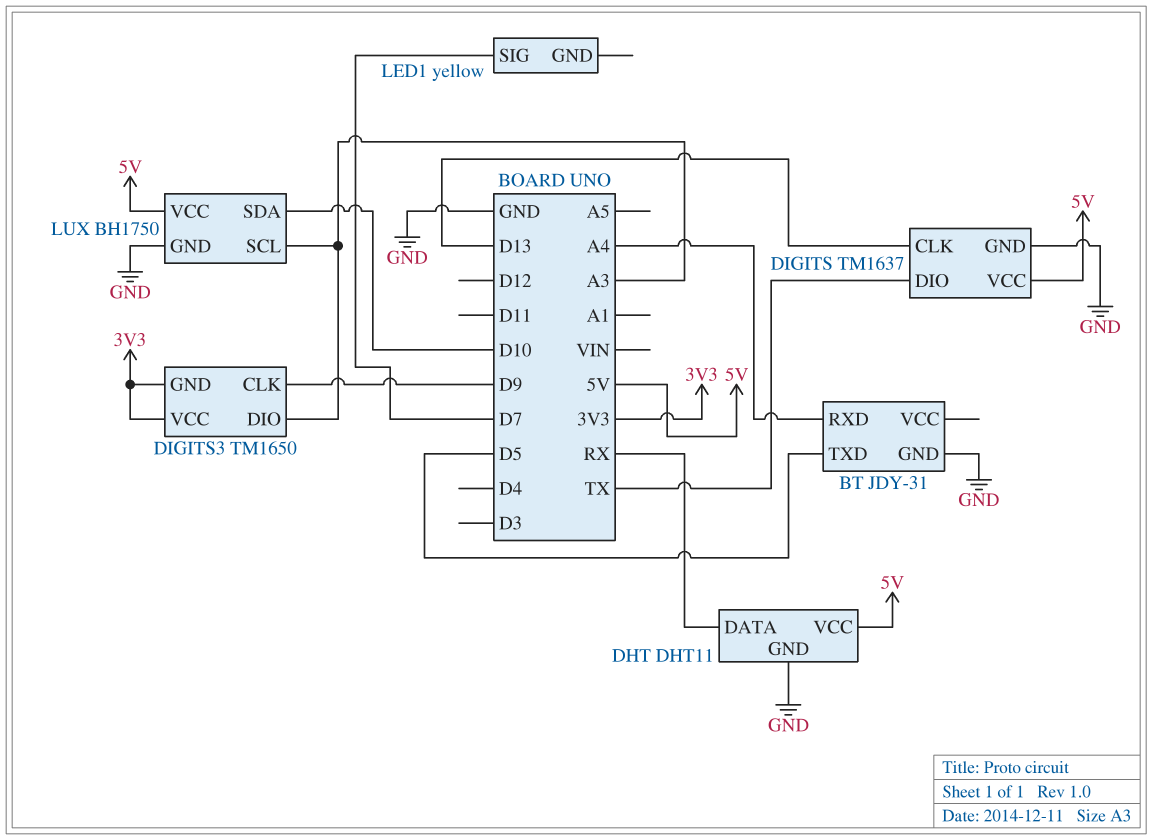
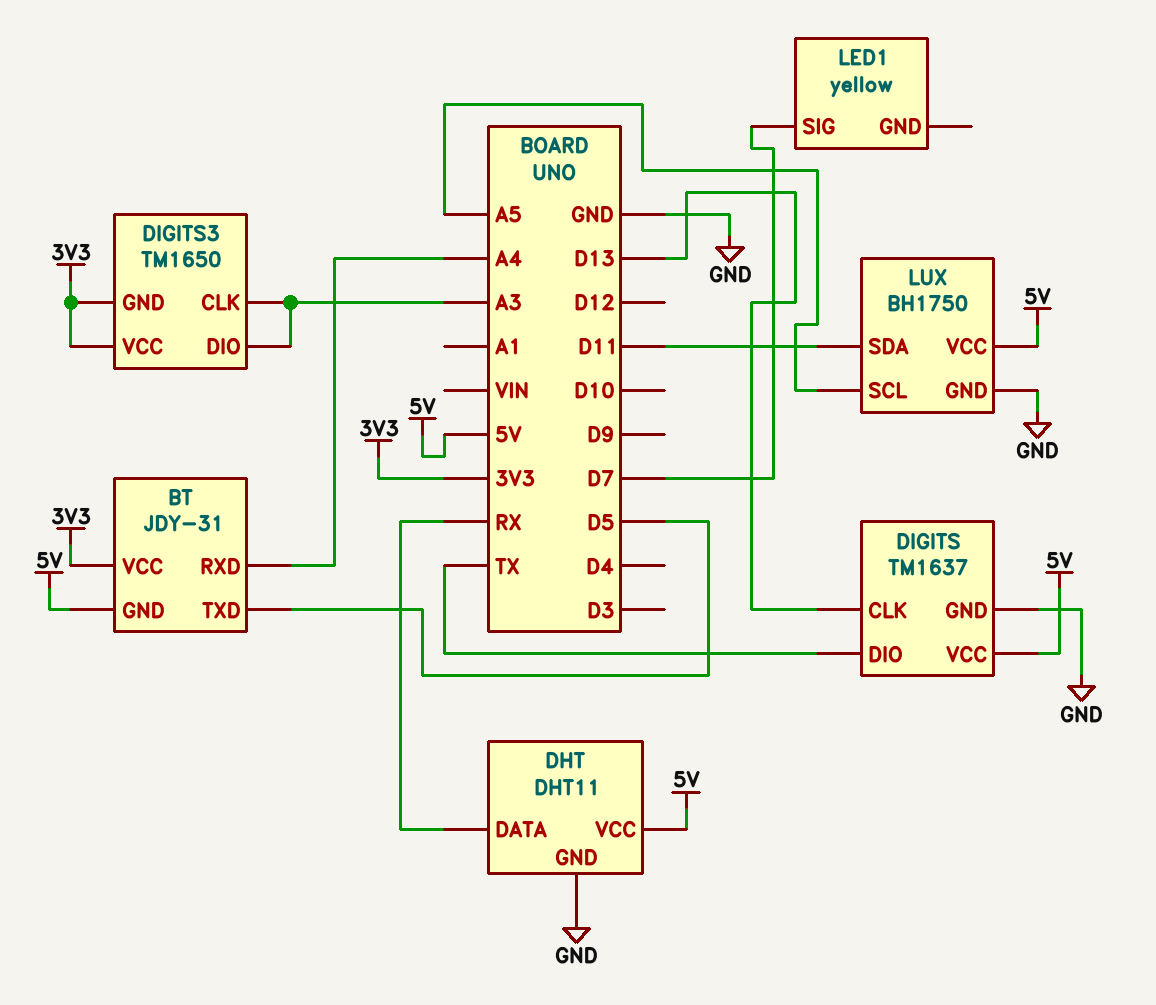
BT pin GND: GND -> 5V
BT pin VCC: none -> 3V3
DIGITS3 pin CLK: D9 -> A3
LUX pin SCL: A3 -> A5
LUX pin SDA: D10 -> D11

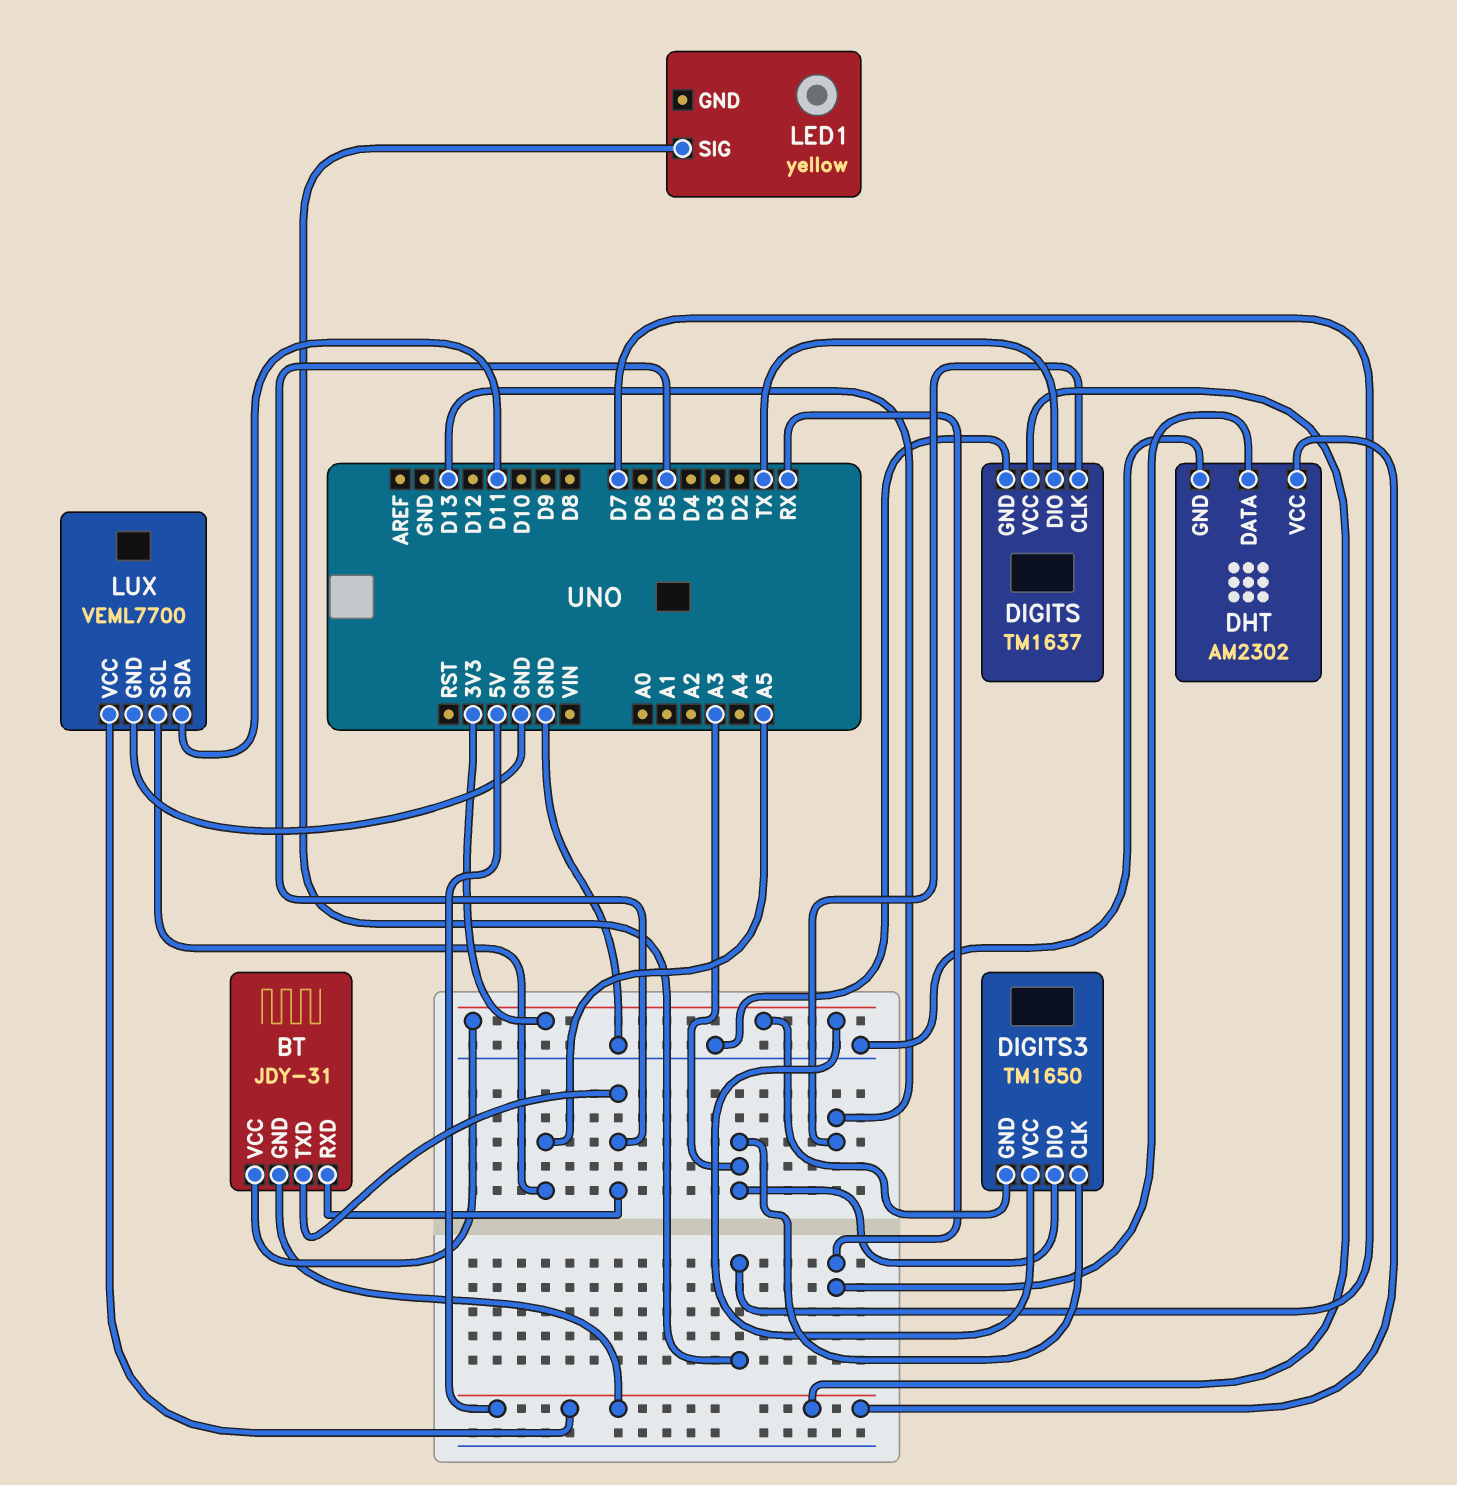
BT pin RXD: A4 -> D5
DHT: DHT11 -> AM2302
LUX: BH1750 -> VEML7700

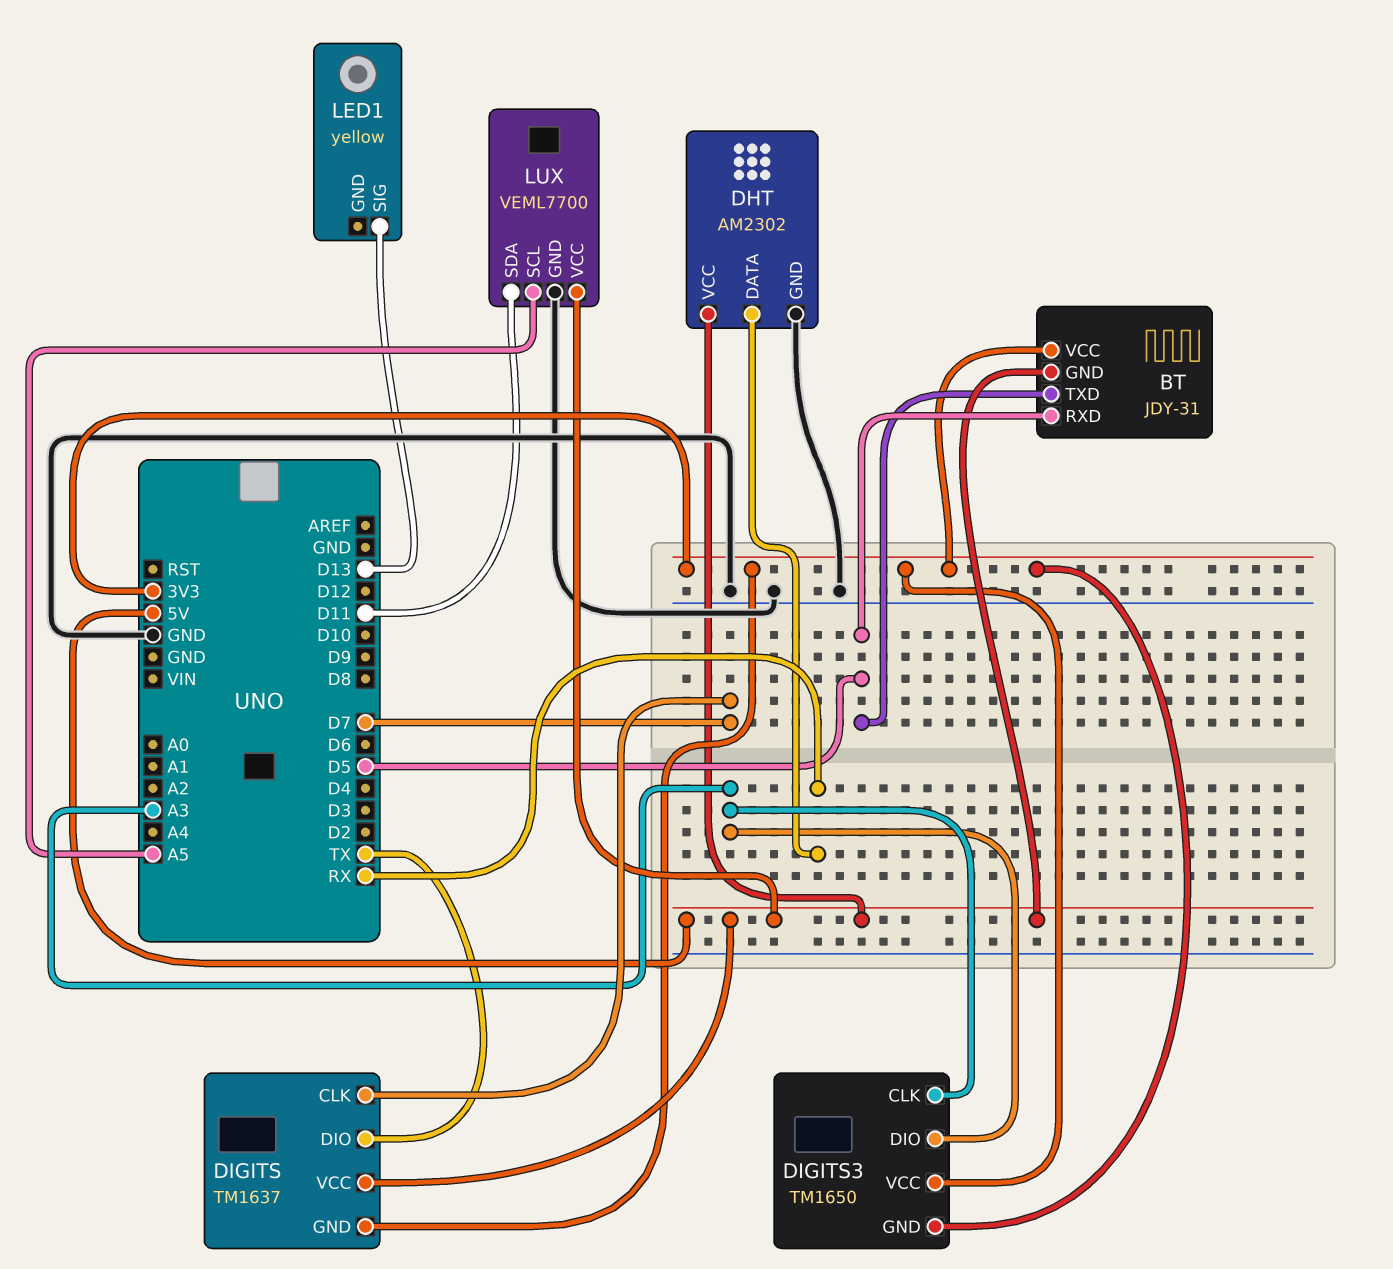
DIGITS pin CLK: D13 -> D7
DIGITS pin GND: GND -> 3V3
LED1 pin SIG: D7 -> D13

